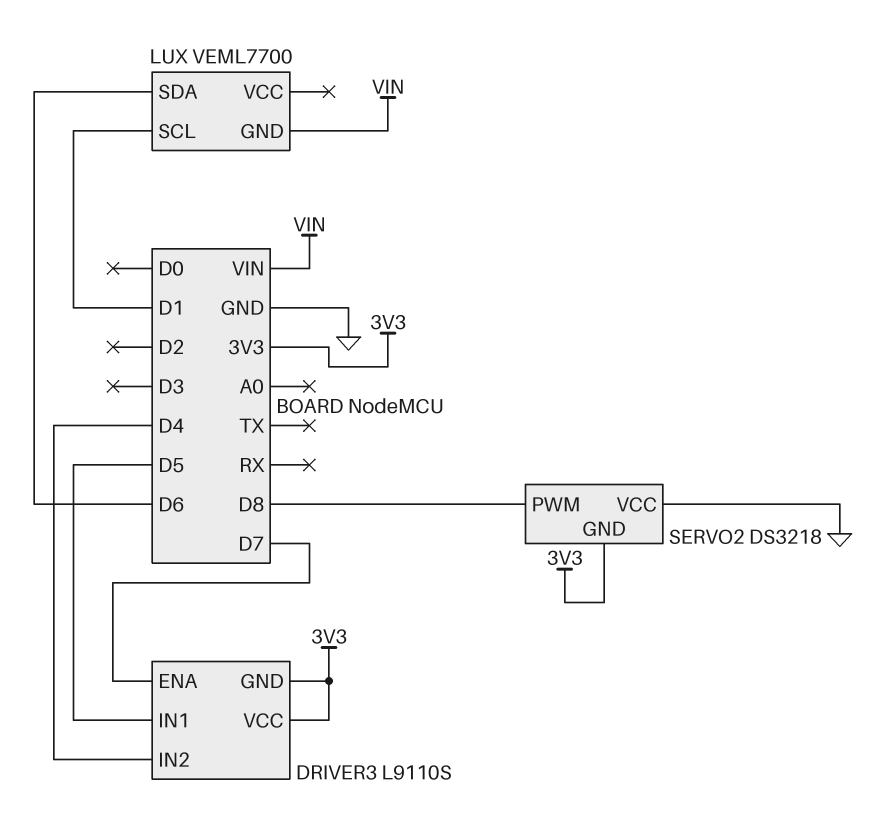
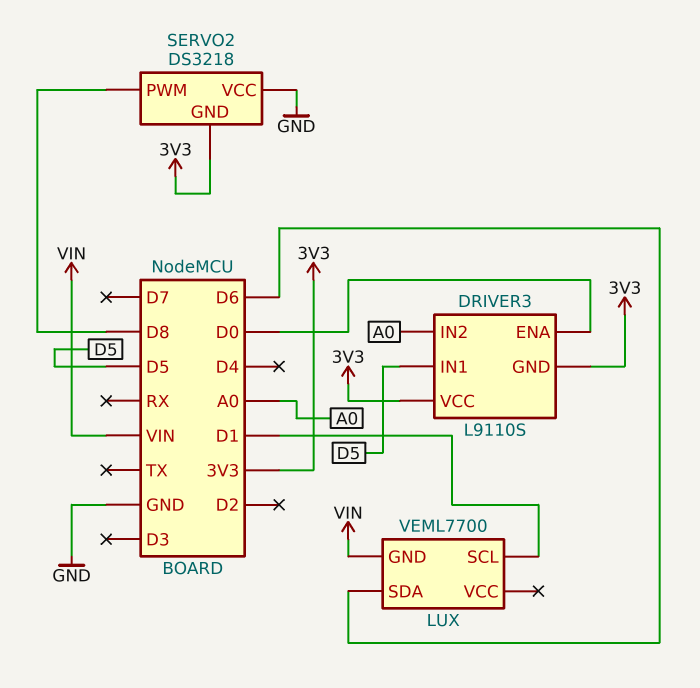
DRIVER3 pin ENA: D7 -> D0
DRIVER3 pin IN2: D4 -> A0

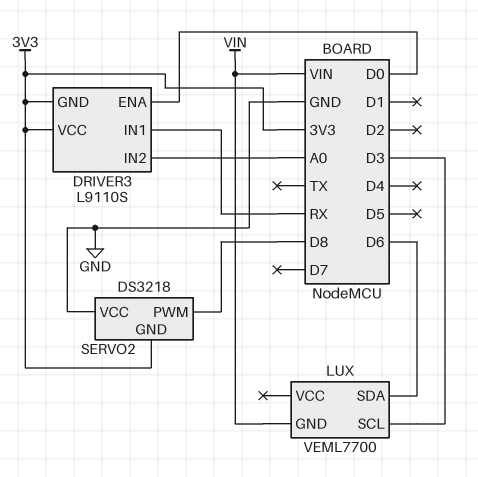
DRIVER3 pin IN1: D5 -> RX
LUX pin SCL: D1 -> D3

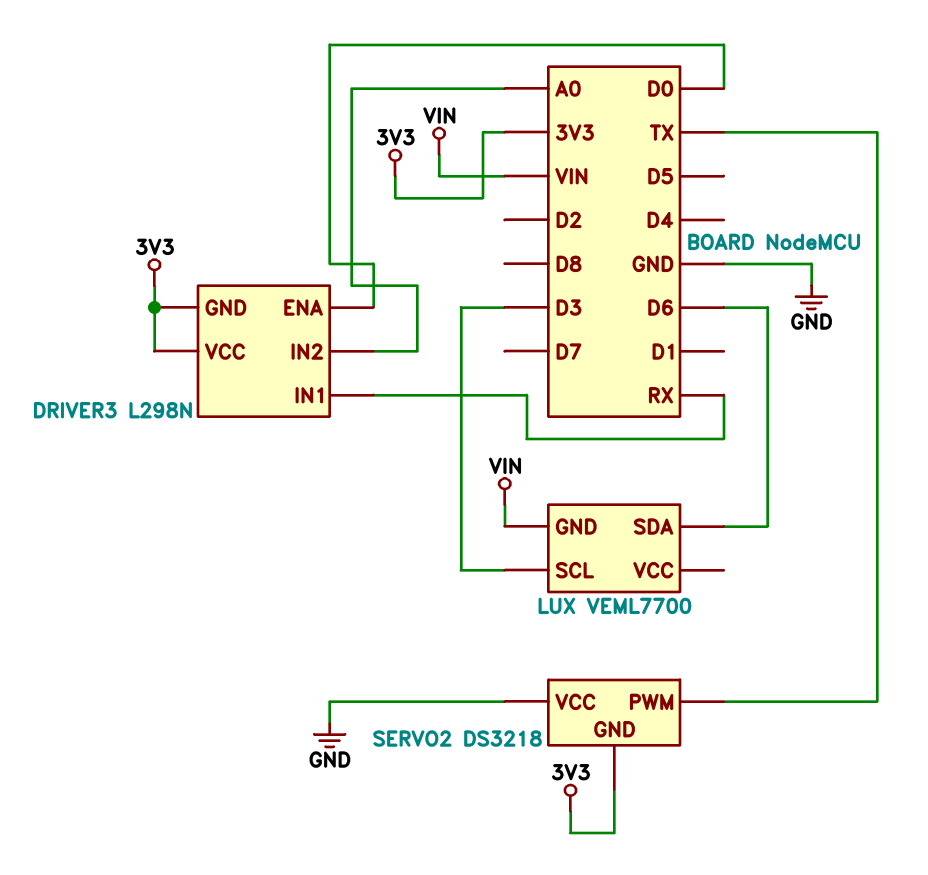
DRIVER3: L9110S -> L298N
SERVO2 pin PWM: D8 -> TX

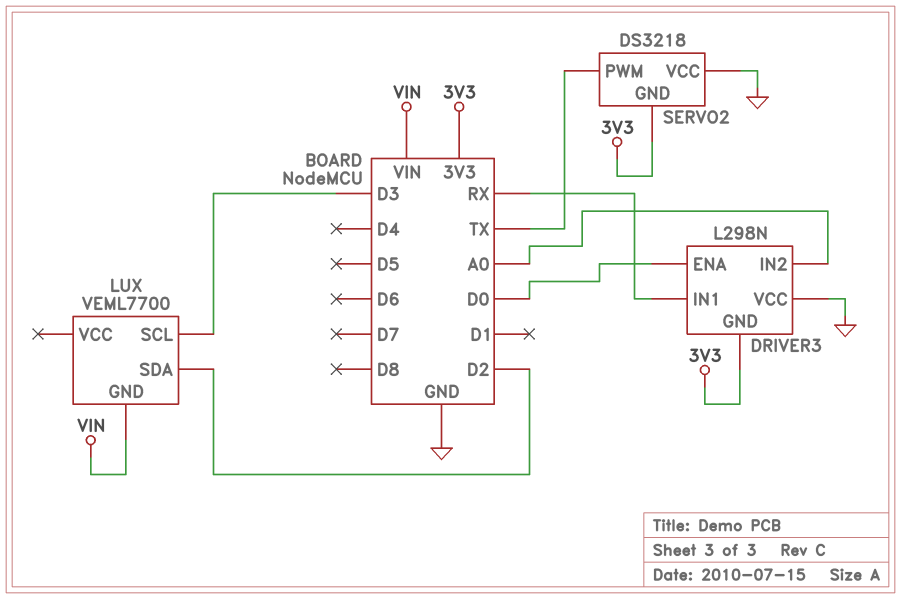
DRIVER3 pin VCC: 3V3 -> GND
LUX pin SDA: D6 -> D2

